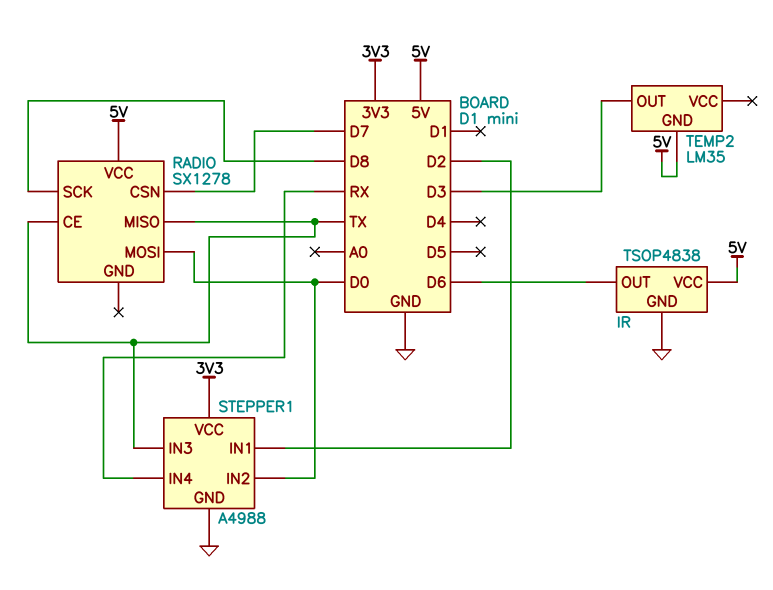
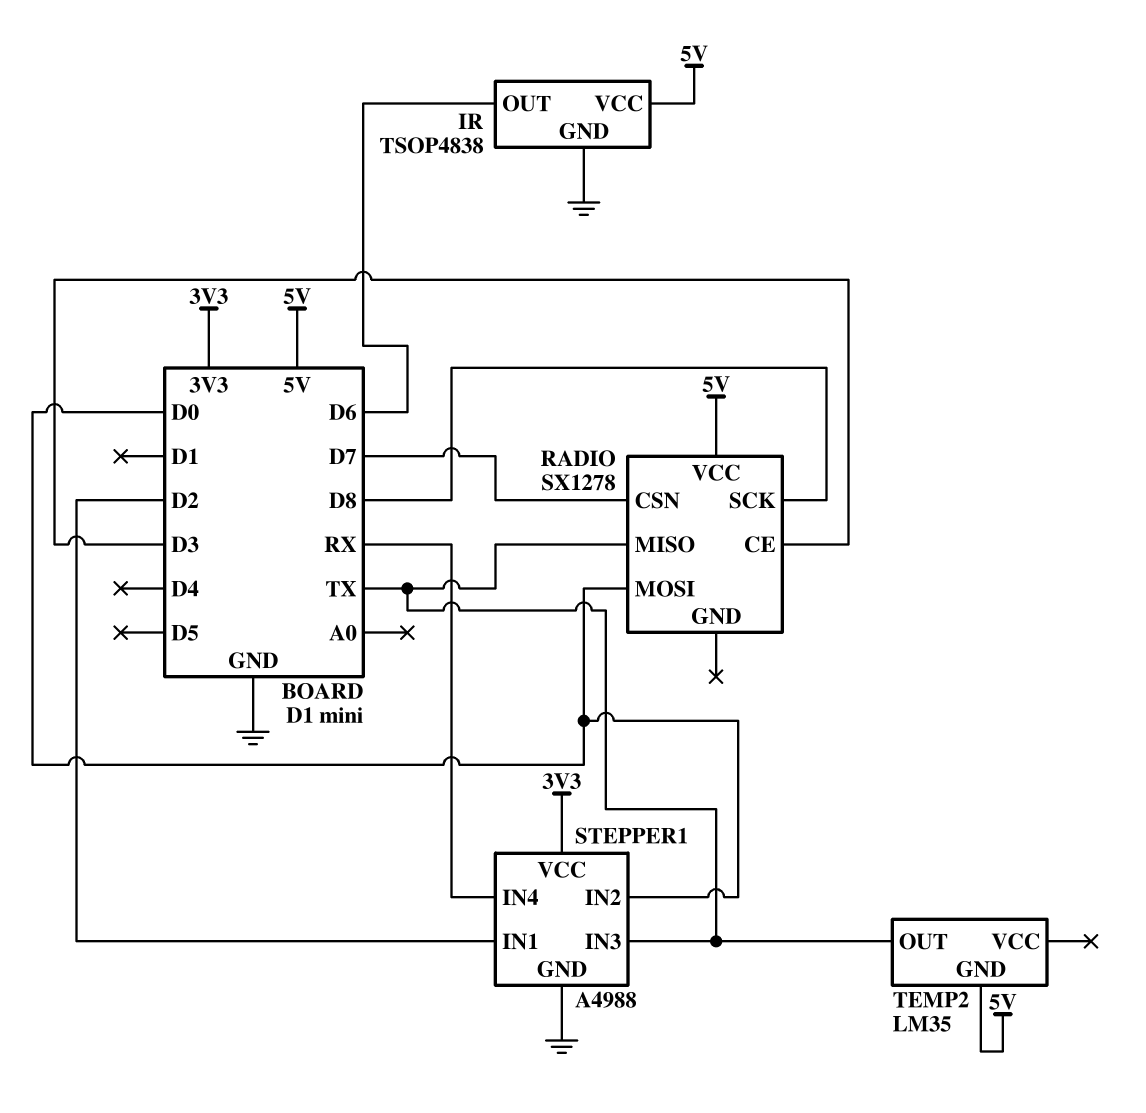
RADIO pin CE: TX -> D3
TEMP2 pin OUT: D3 -> TX

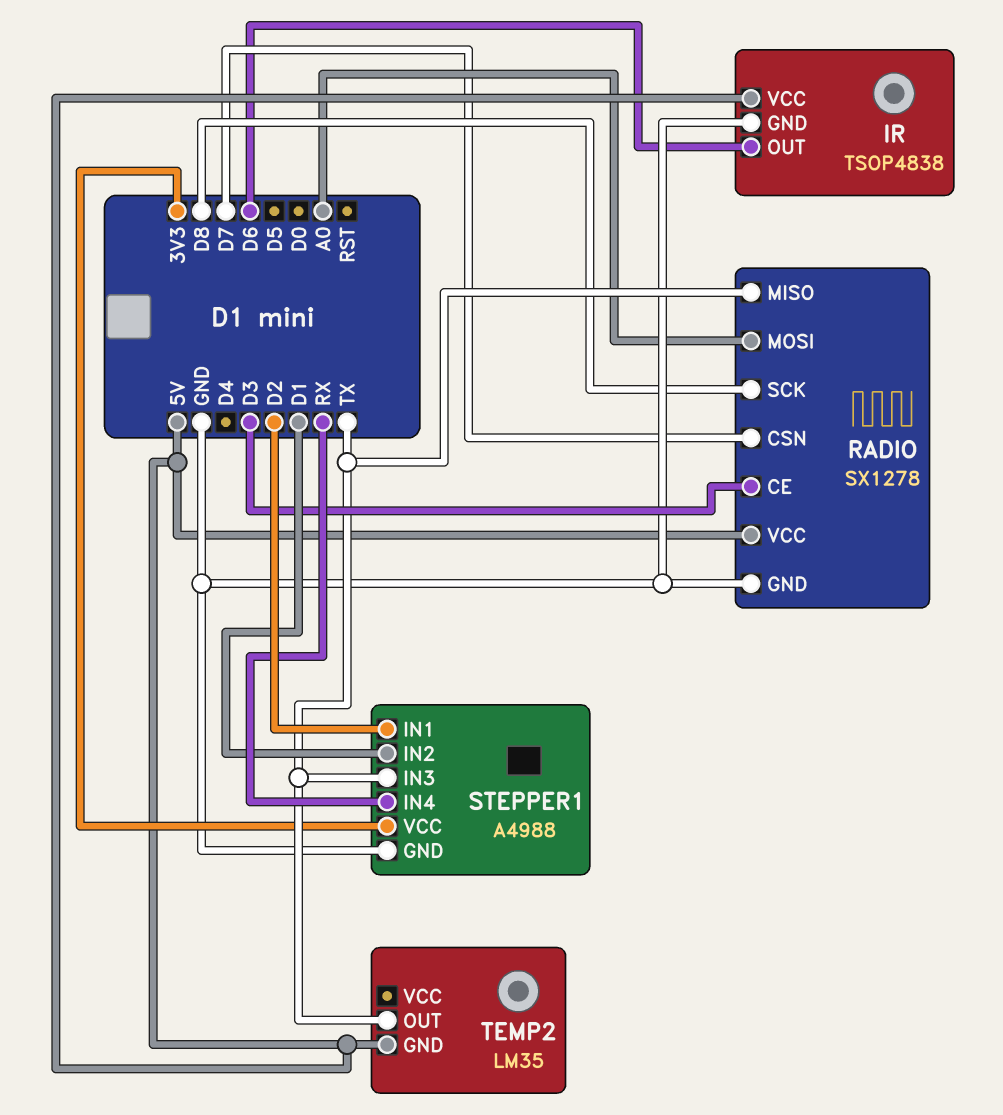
RADIO pin GND: none -> GND
RADIO pin MOSI: D0 -> A0
STEPPER1 pin IN2: D0 -> D1

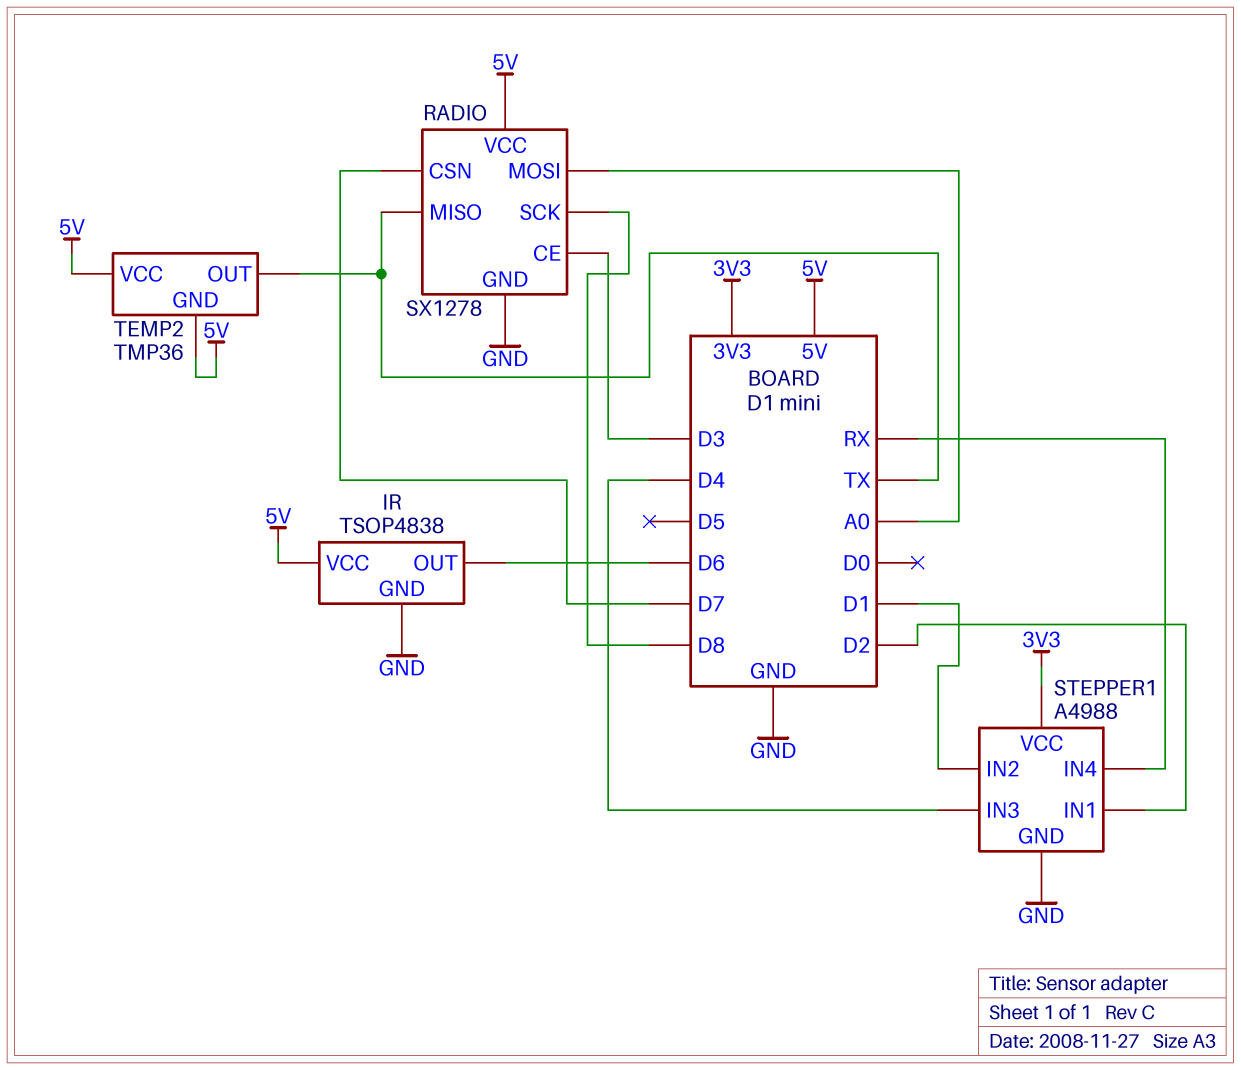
STEPPER1 pin IN3: TX -> D4
TEMP2: LM35 -> TMP36
TEMP2 pin VCC: none -> 5V

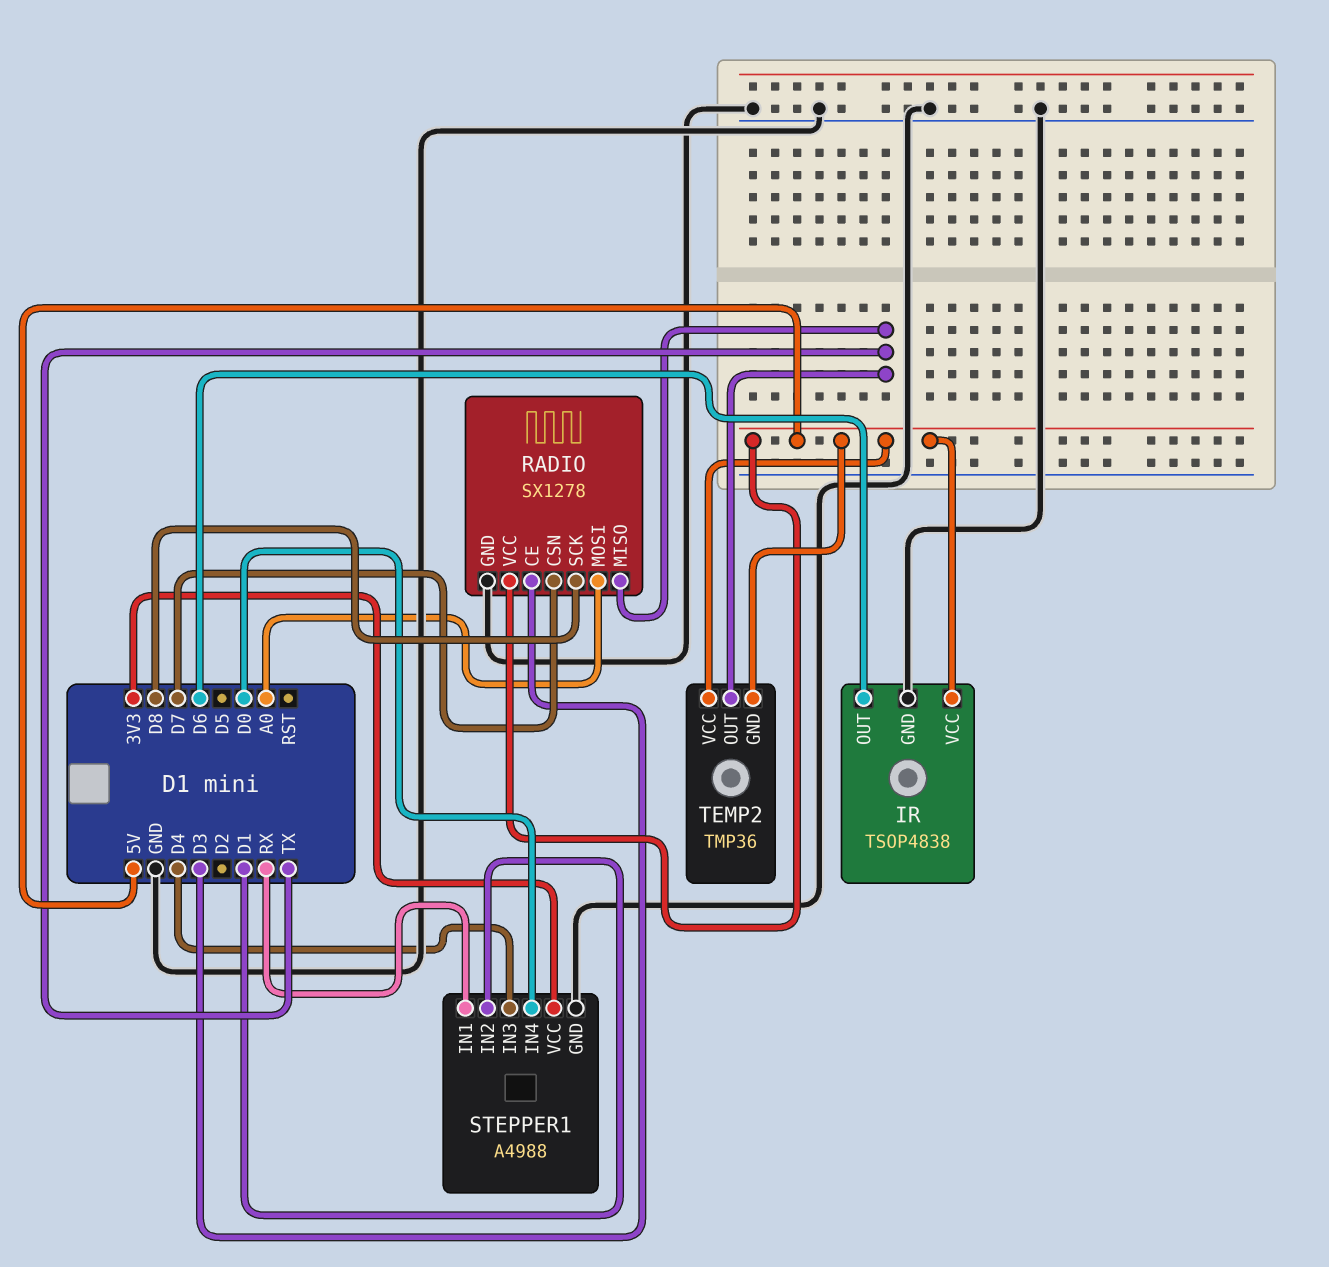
STEPPER1 pin IN1: D2 -> RX
STEPPER1 pin IN4: RX -> D0

